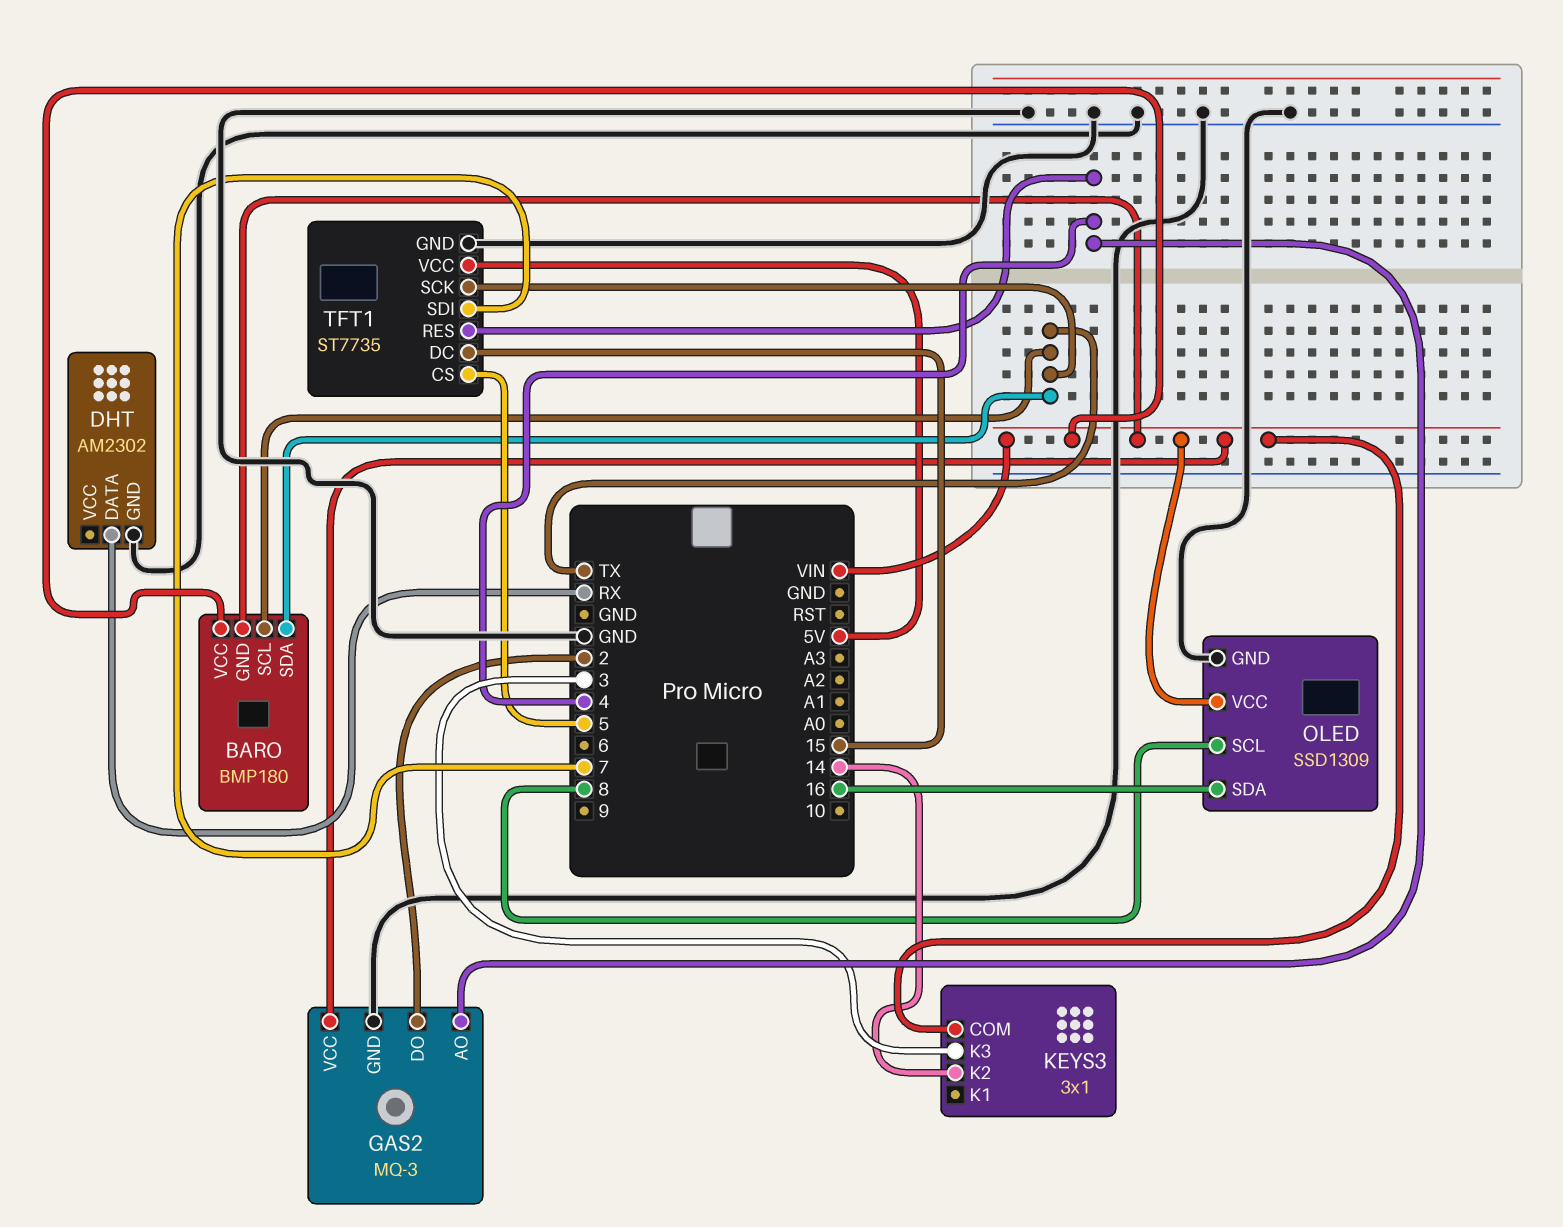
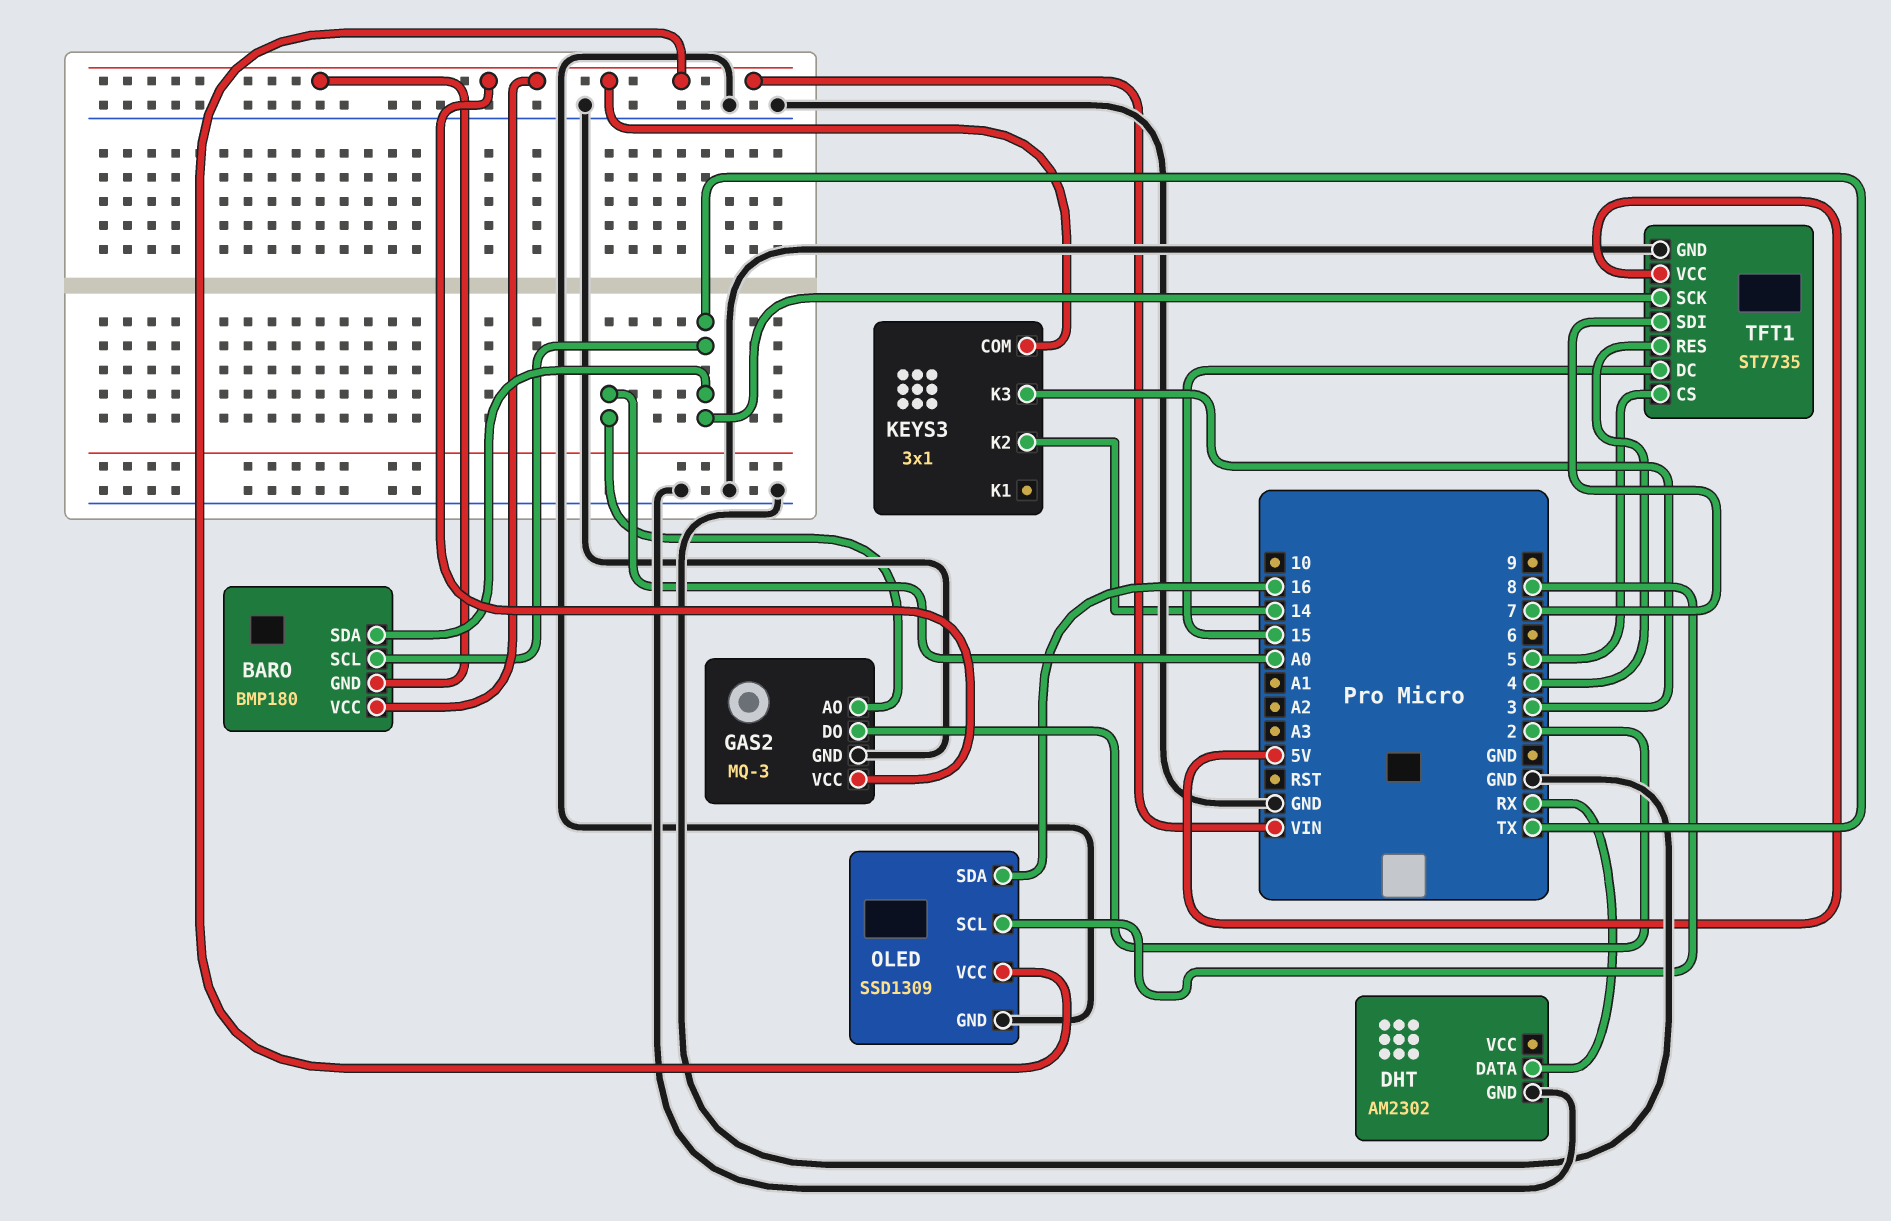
GAS2 pin AO: 4 -> A0

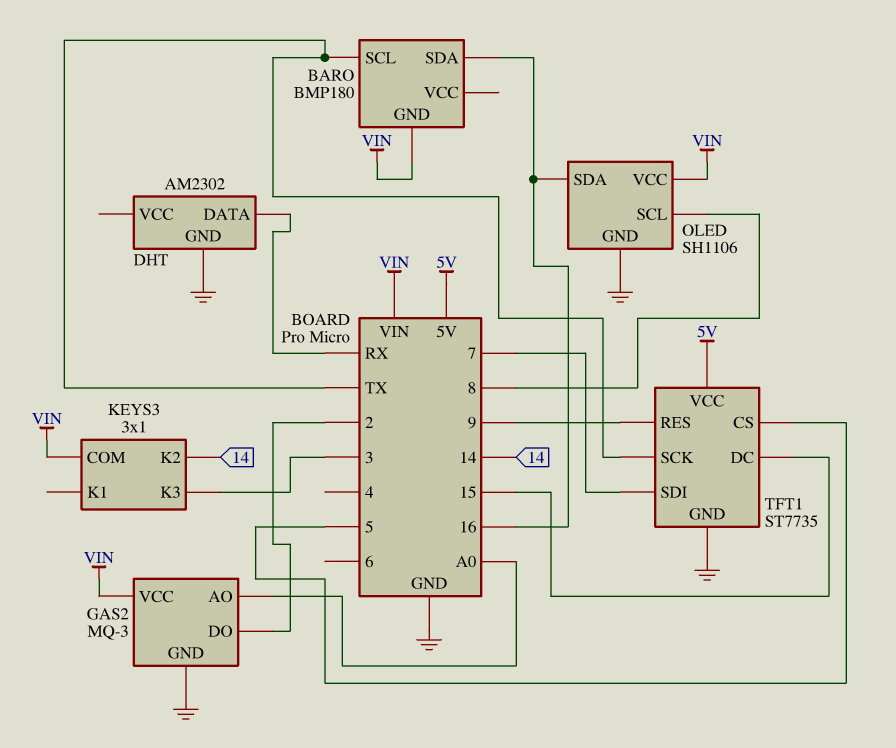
BARO pin SDA: TX -> 16
BARO pin VCC: VIN -> none
OLED: SSD1309 -> SH1106
TFT1 pin RES: 4 -> 9

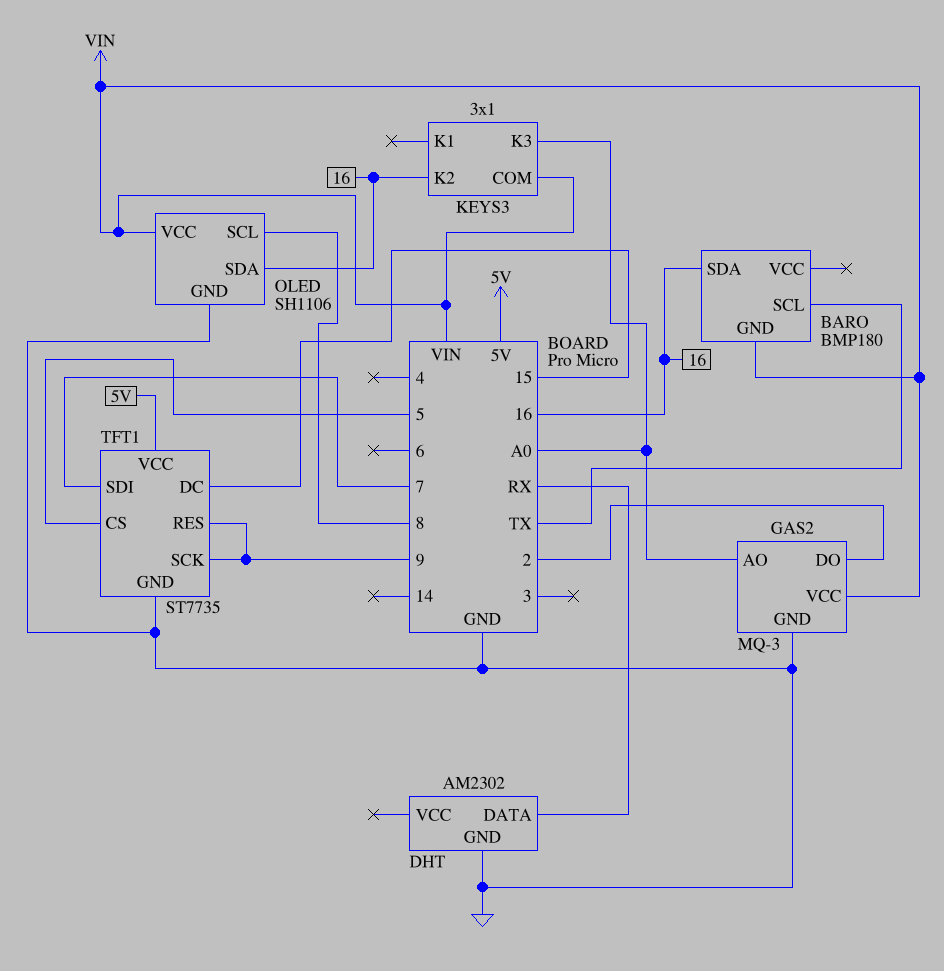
KEYS3 pin K2: 14 -> 16
KEYS3 pin K3: 3 -> A0
TFT1 pin SCK: TX -> 9

